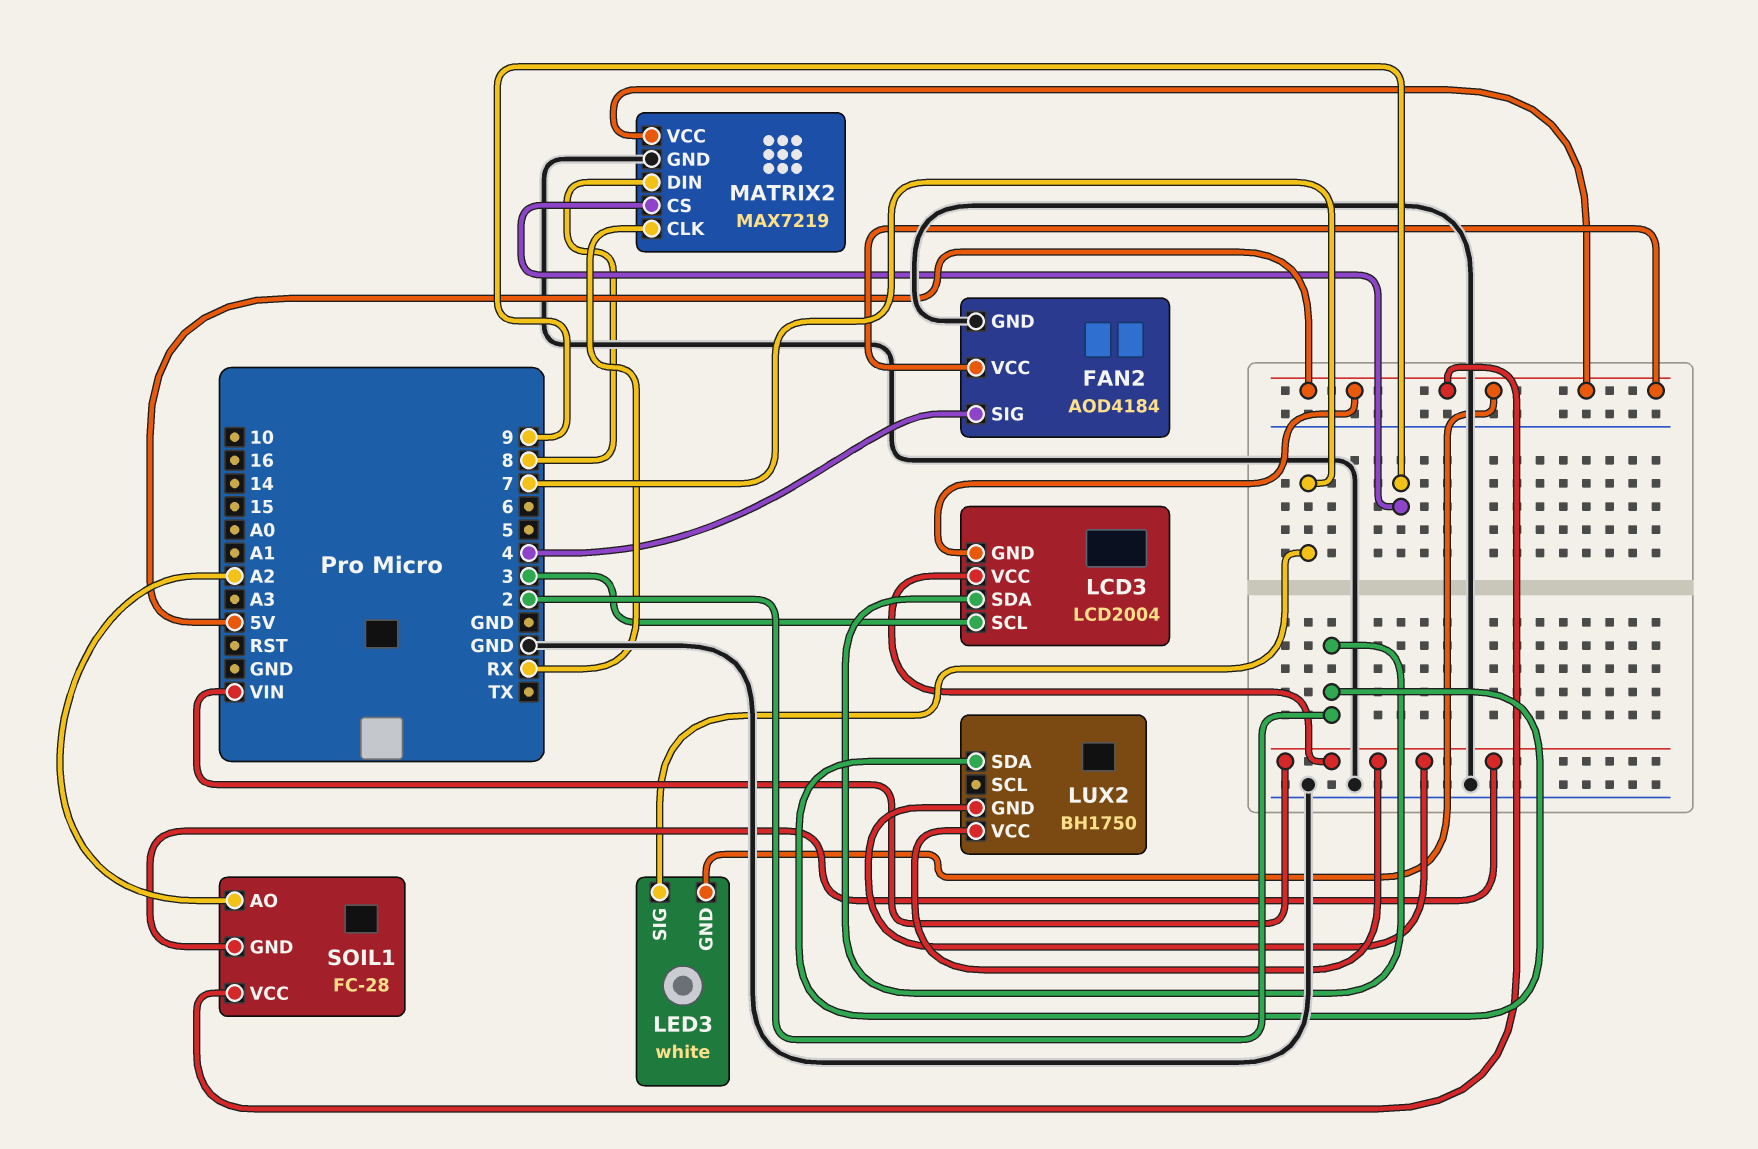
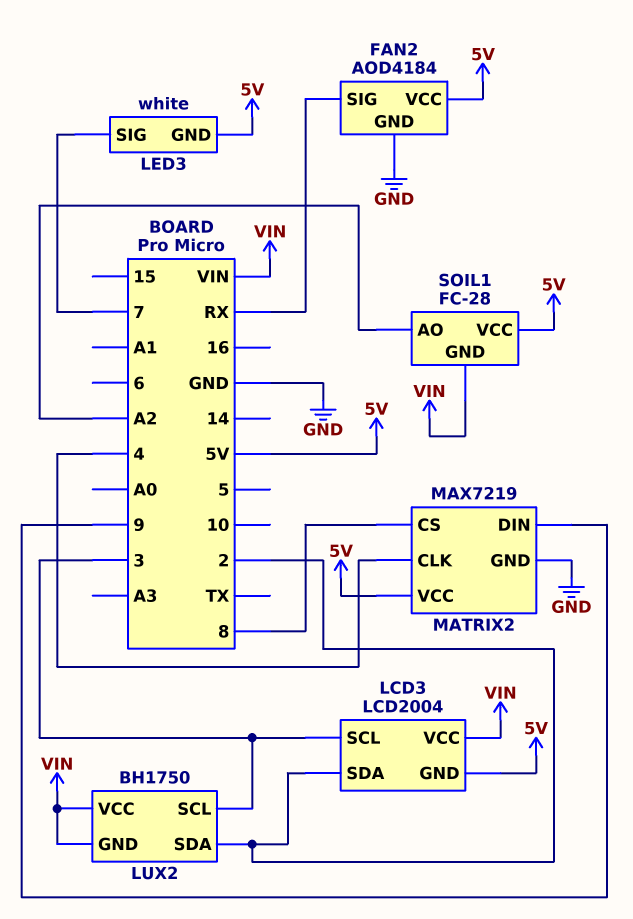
FAN2 pin SIG: 4 -> RX
LUX2 pin SCL: none -> 3
MATRIX2 pin CLK: RX -> 4
MATRIX2 pin CS: 9 -> 8
MATRIX2 pin DIN: 8 -> 9

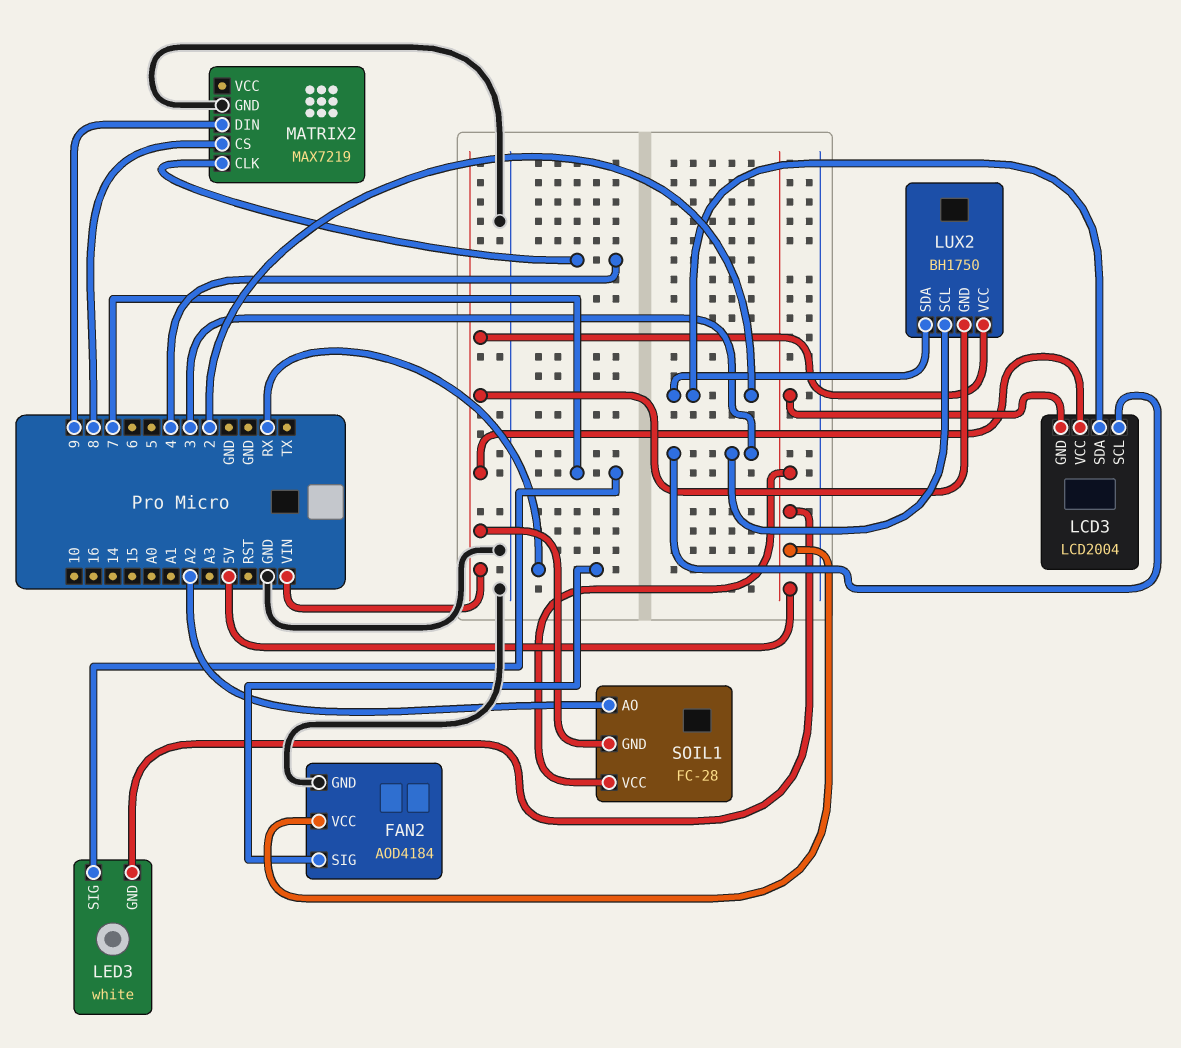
MATRIX2 pin VCC: 5V -> none

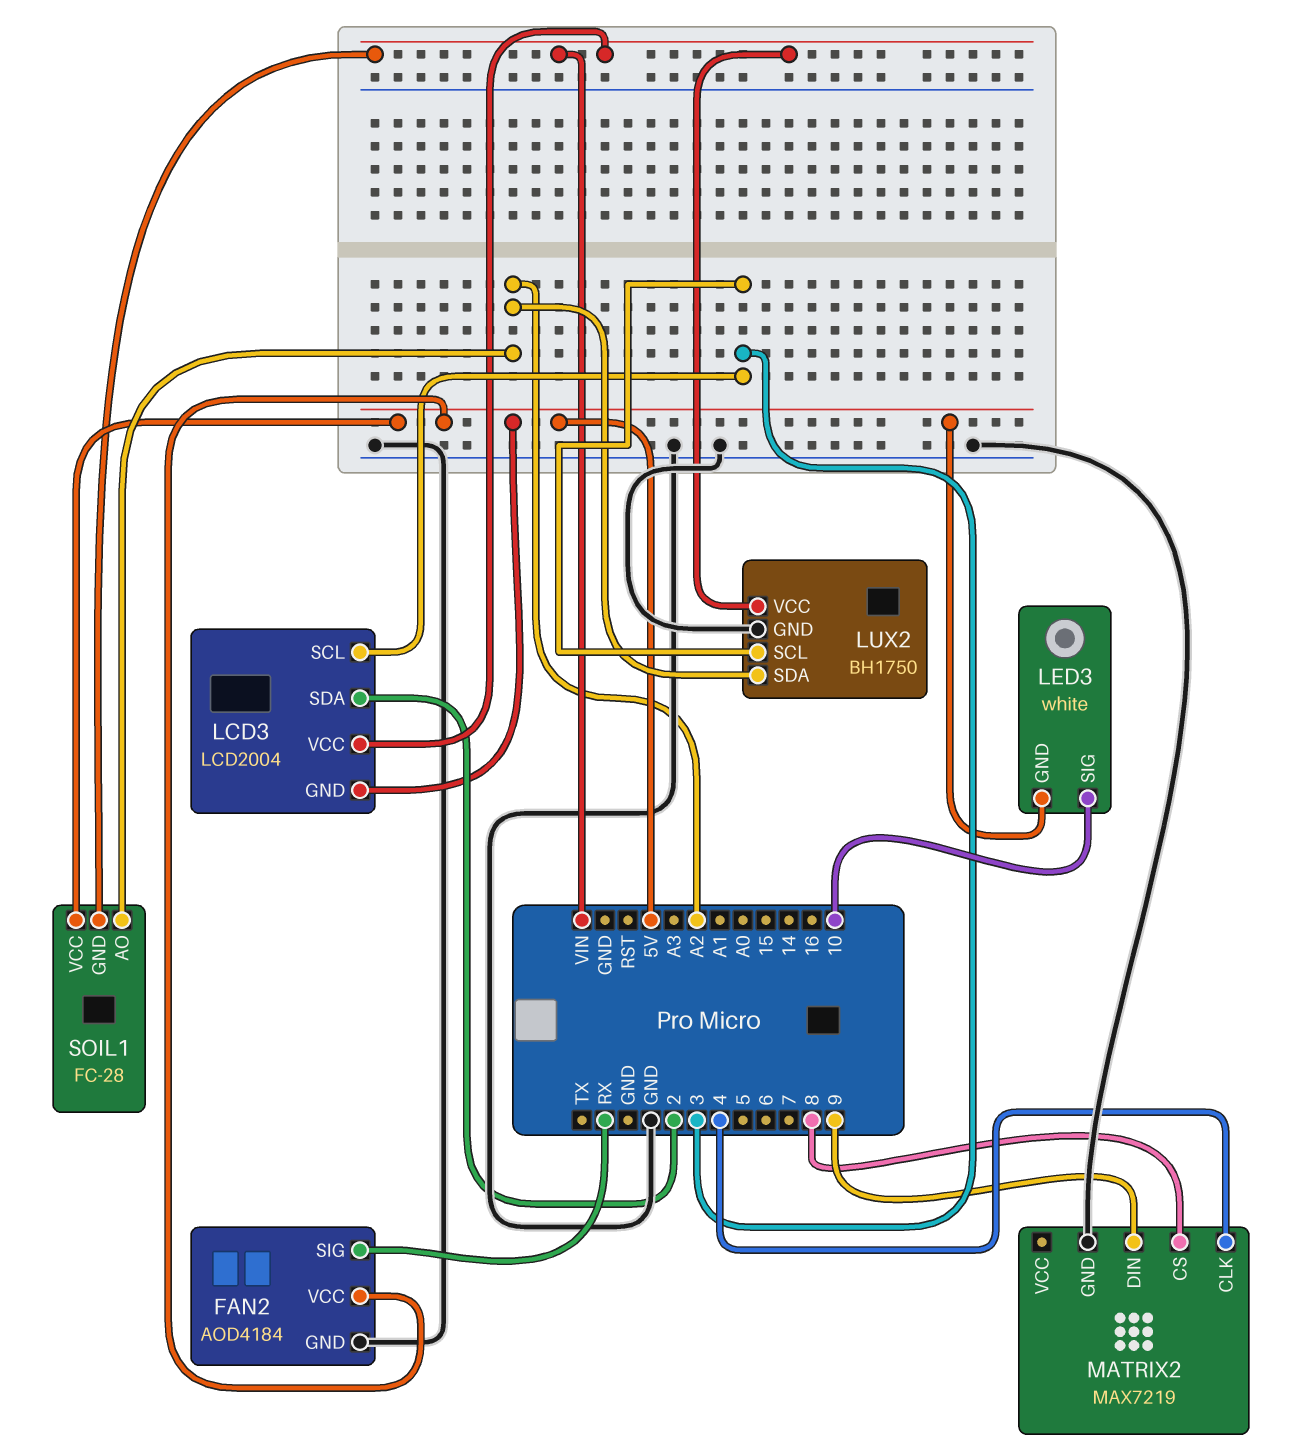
LED3 pin SIG: 7 -> 10
LUX2 pin GND: VIN -> GND
LUX2 pin SDA: 2 -> A2

